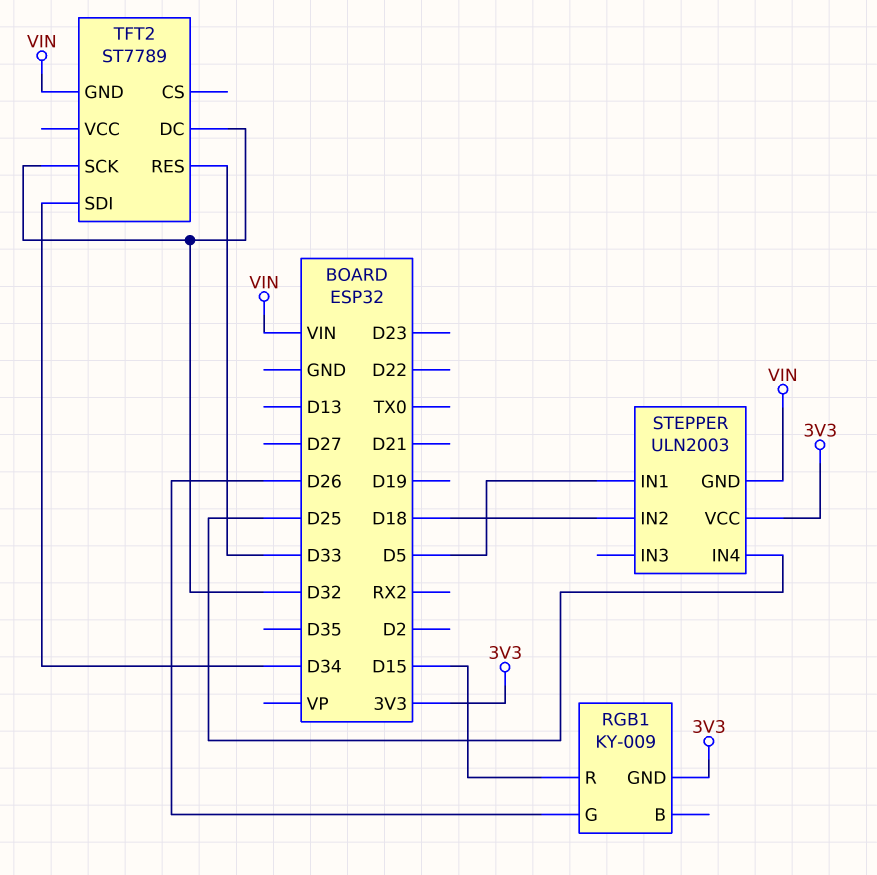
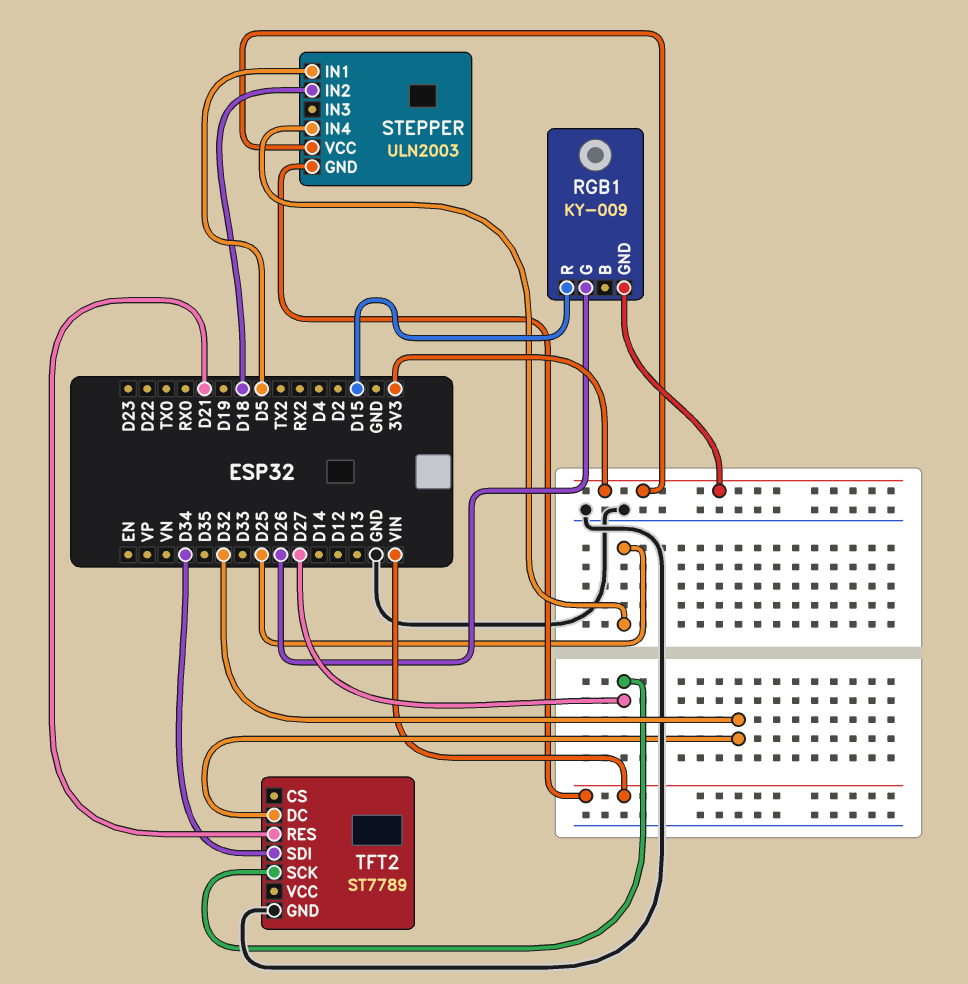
TFT2 pin GND: VIN -> GND
TFT2 pin RES: D33 -> D21
TFT2 pin SCK: D32 -> D27

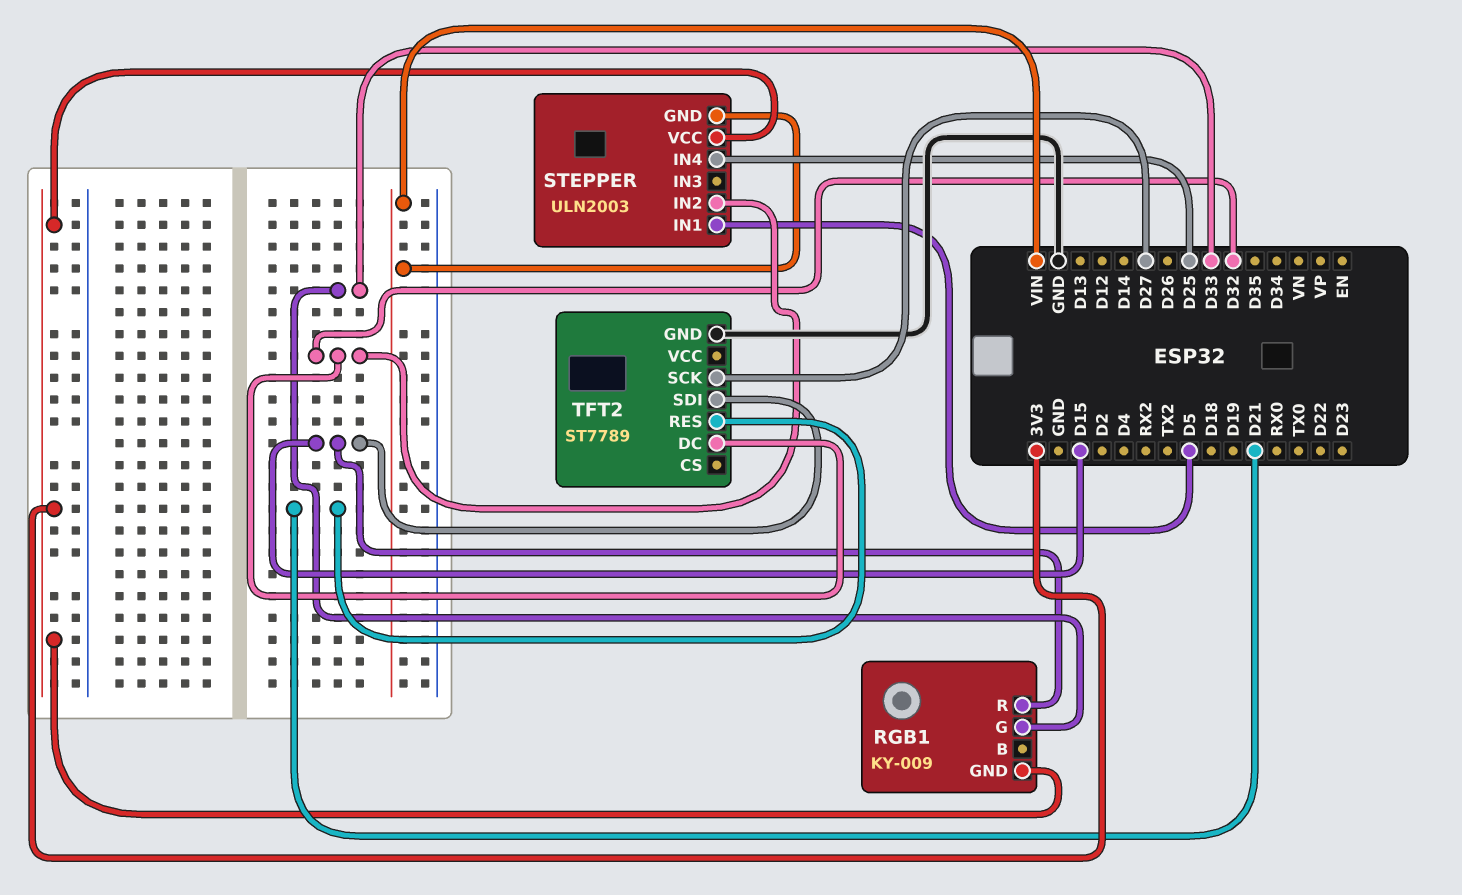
RGB1 pin G: D26 -> D33
STEPPER pin IN2: D18 -> D32
TFT2 pin SDI: D34 -> D15

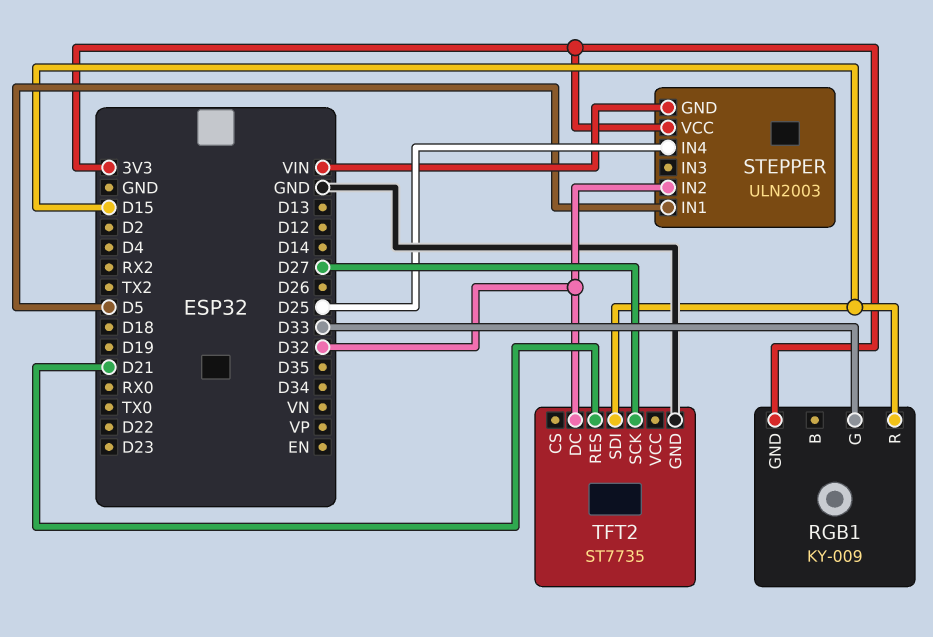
TFT2: ST7789 -> ST7735

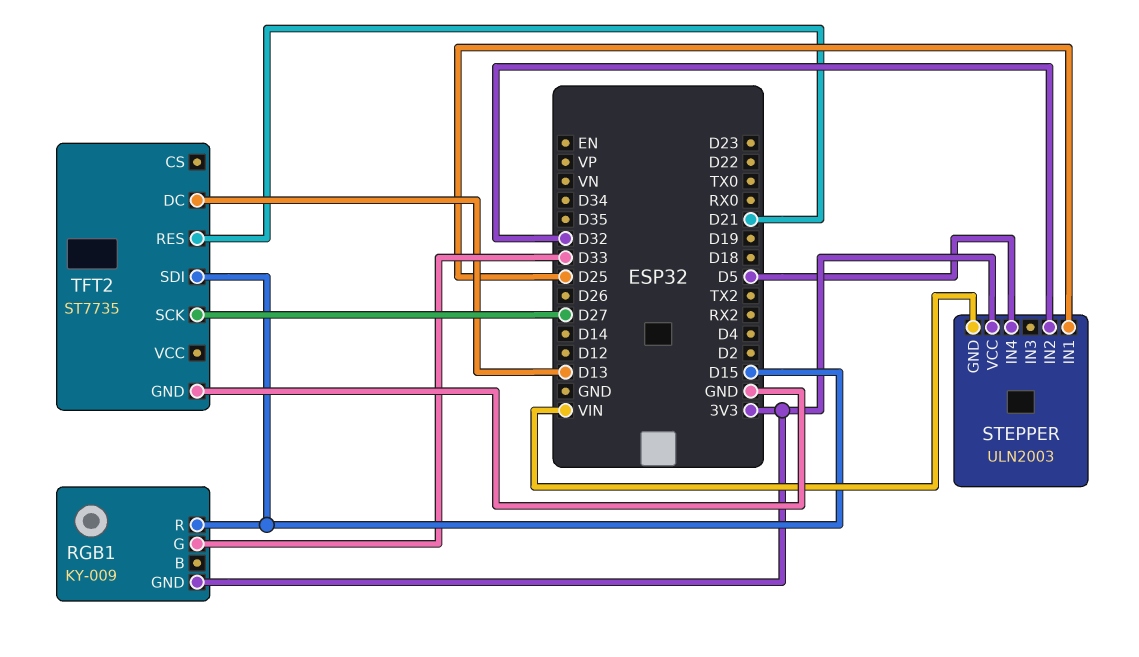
STEPPER pin IN1: D5 -> D25
STEPPER pin IN4: D25 -> D5
TFT2 pin DC: D32 -> D13

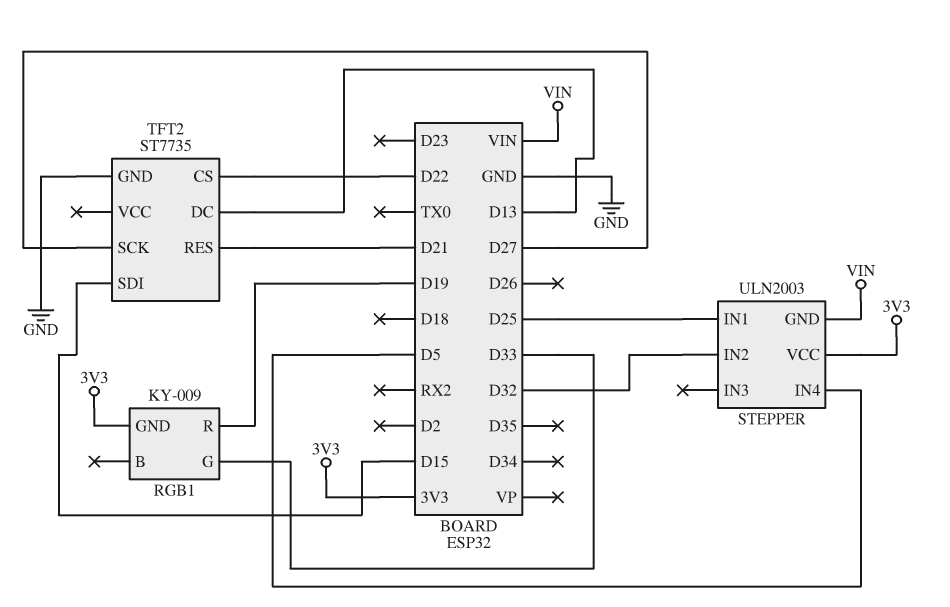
RGB1 pin R: D15 -> D19
TFT2 pin CS: none -> D22

